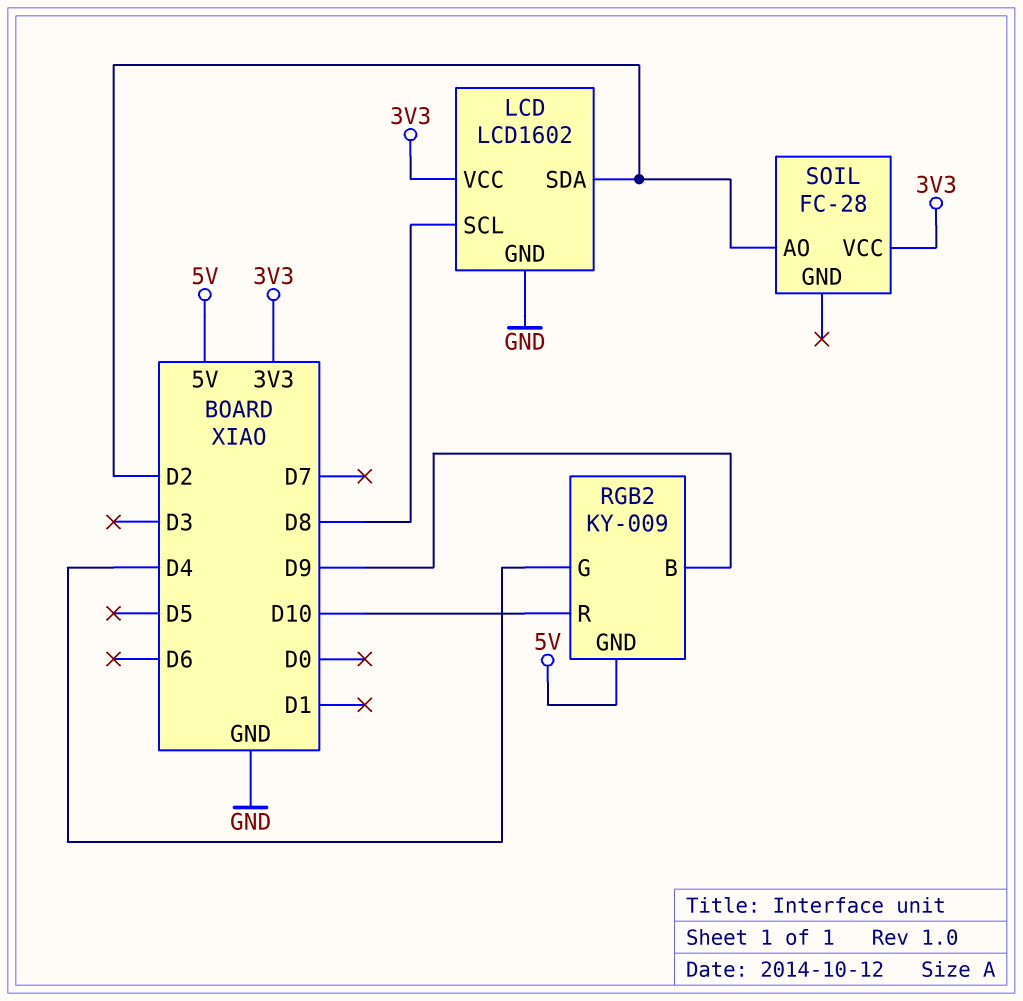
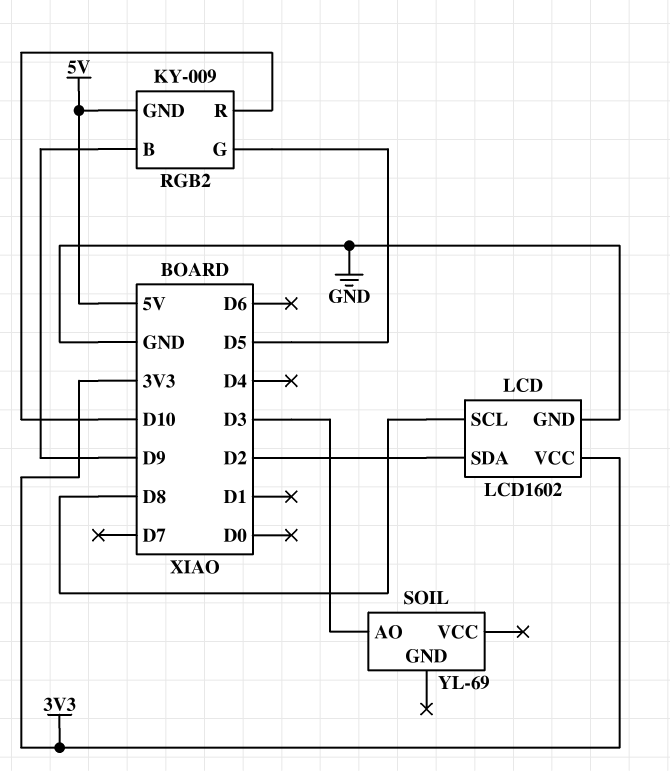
RGB2 pin G: D4 -> D5
SOIL: FC-28 -> YL-69
SOIL pin AO: D2 -> D3
SOIL pin VCC: 3V3 -> none

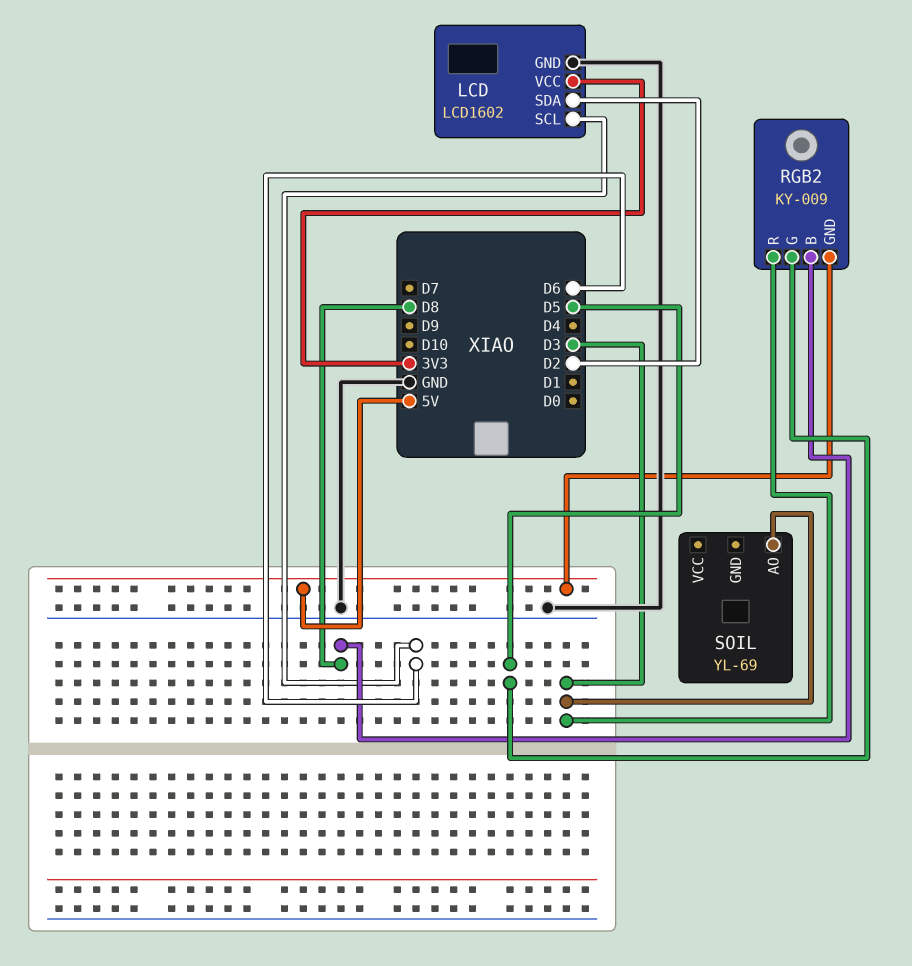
LCD pin SCL: D8 -> D6
RGB2 pin B: D9 -> D8
RGB2 pin R: D10 -> D3

